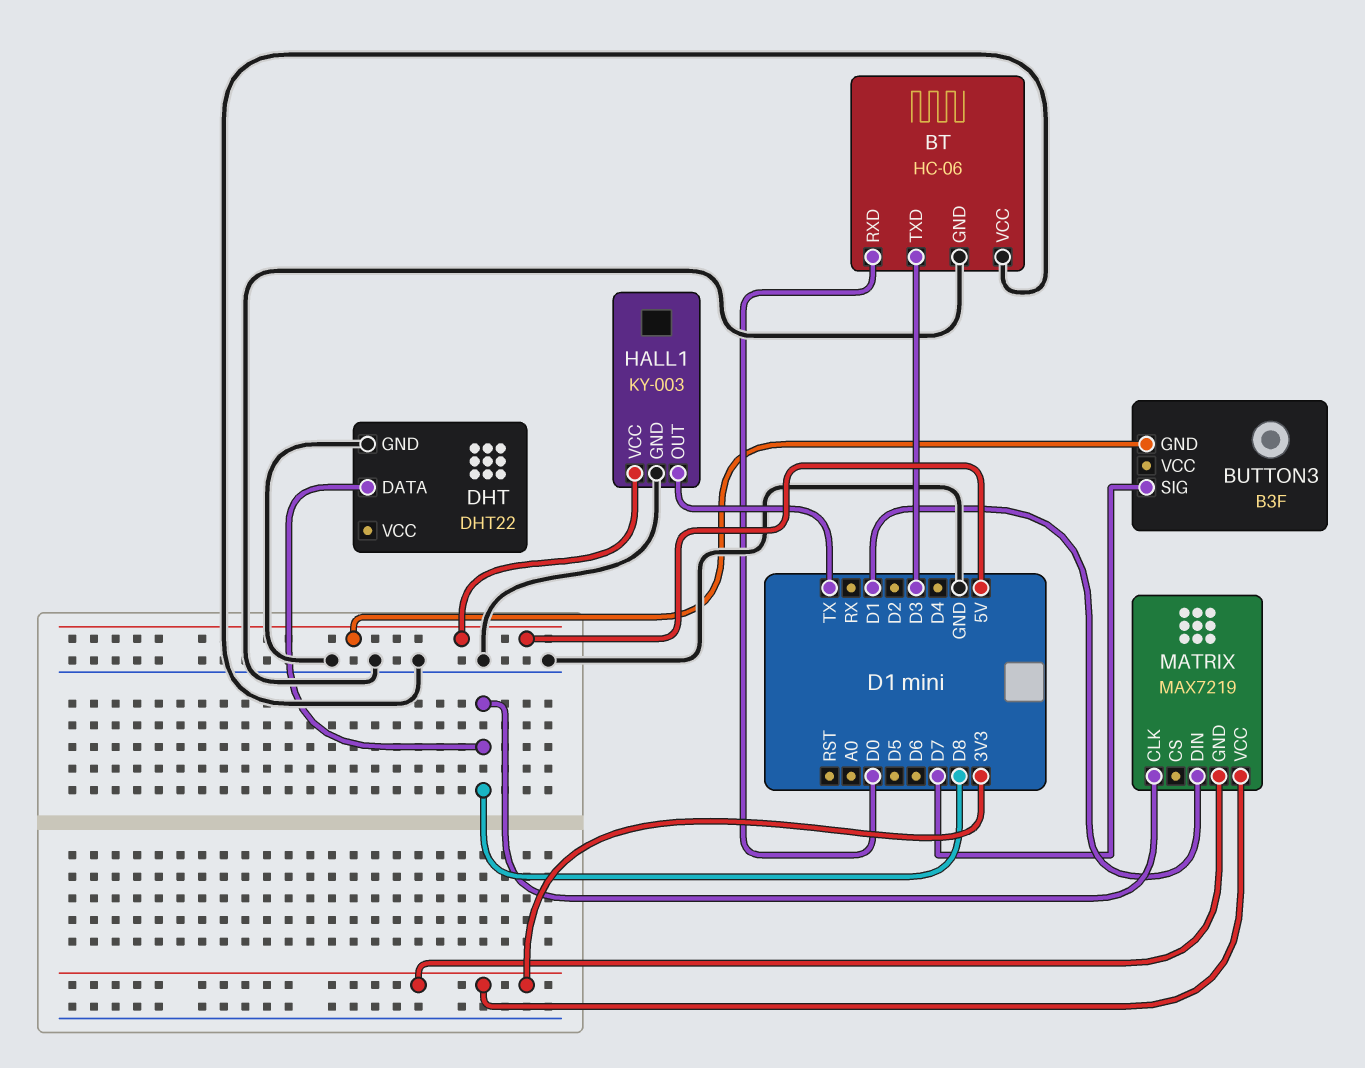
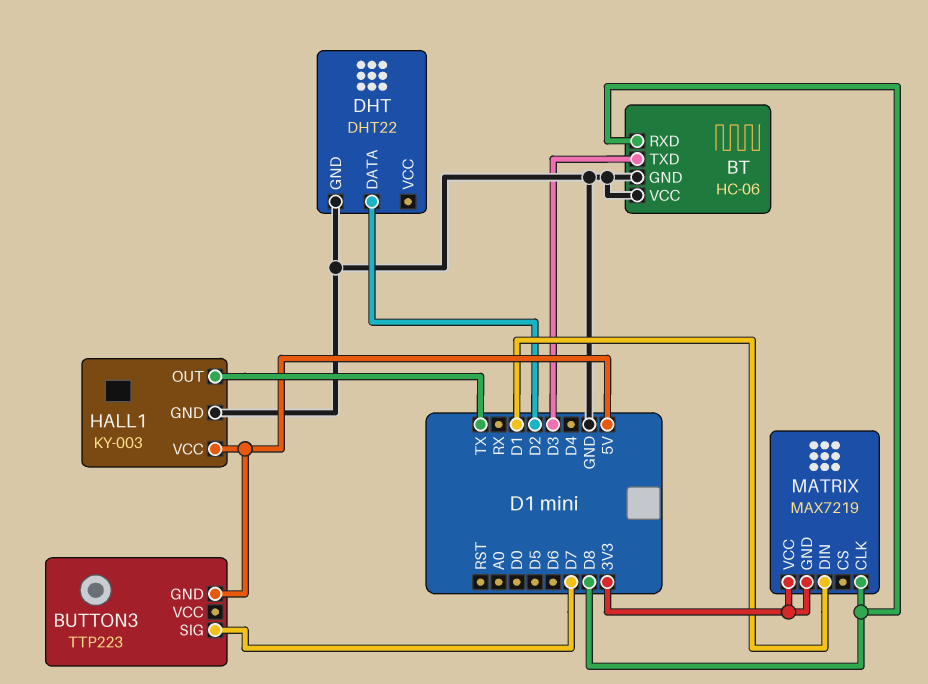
BT pin RXD: D0 -> D8
BUTTON3: B3F -> TTP223
DHT pin DATA: D8 -> D2

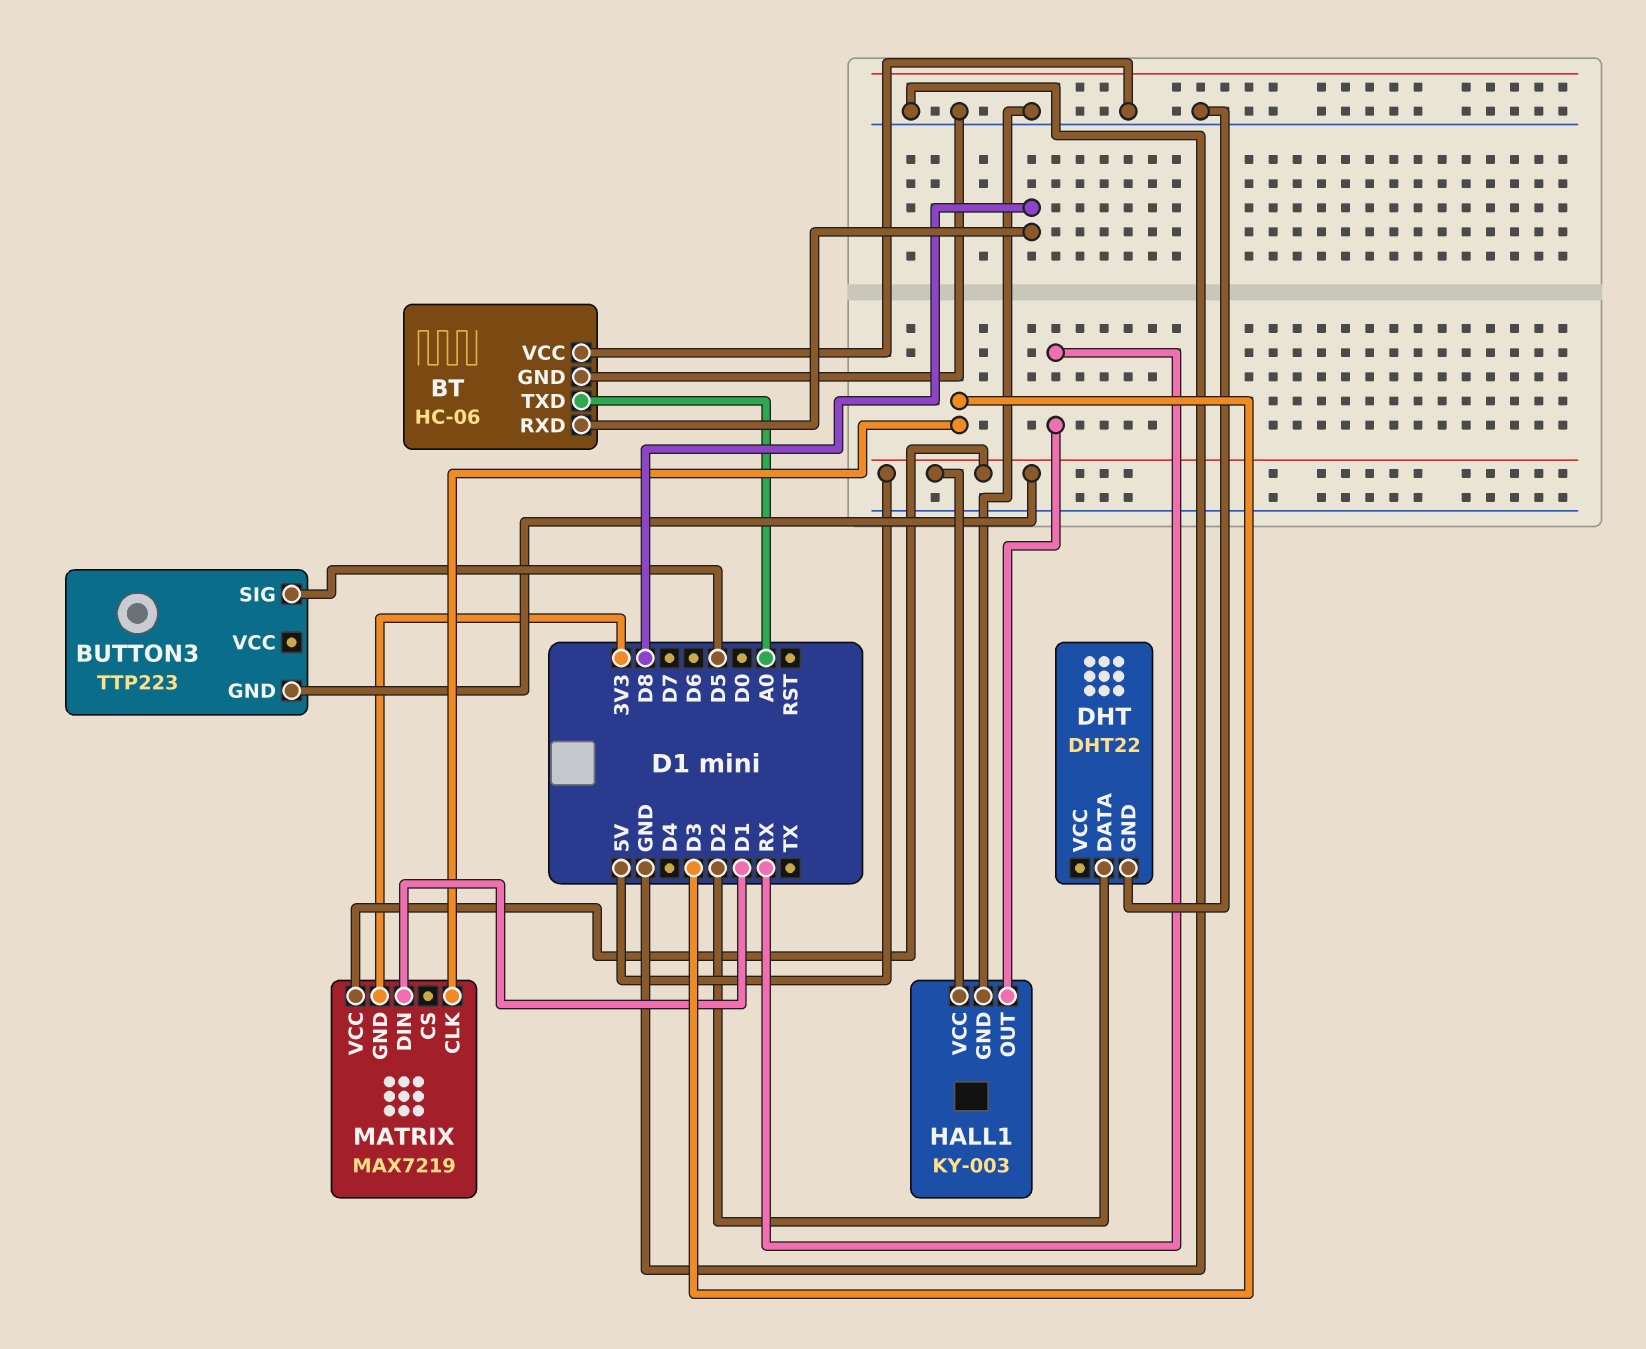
BT pin TXD: D3 -> A0
BUTTON3 pin SIG: D7 -> D5
HALL1 pin OUT: TX -> RX
MATRIX pin CLK: D8 -> D3
MATRIX pin VCC: 3V3 -> 5V

